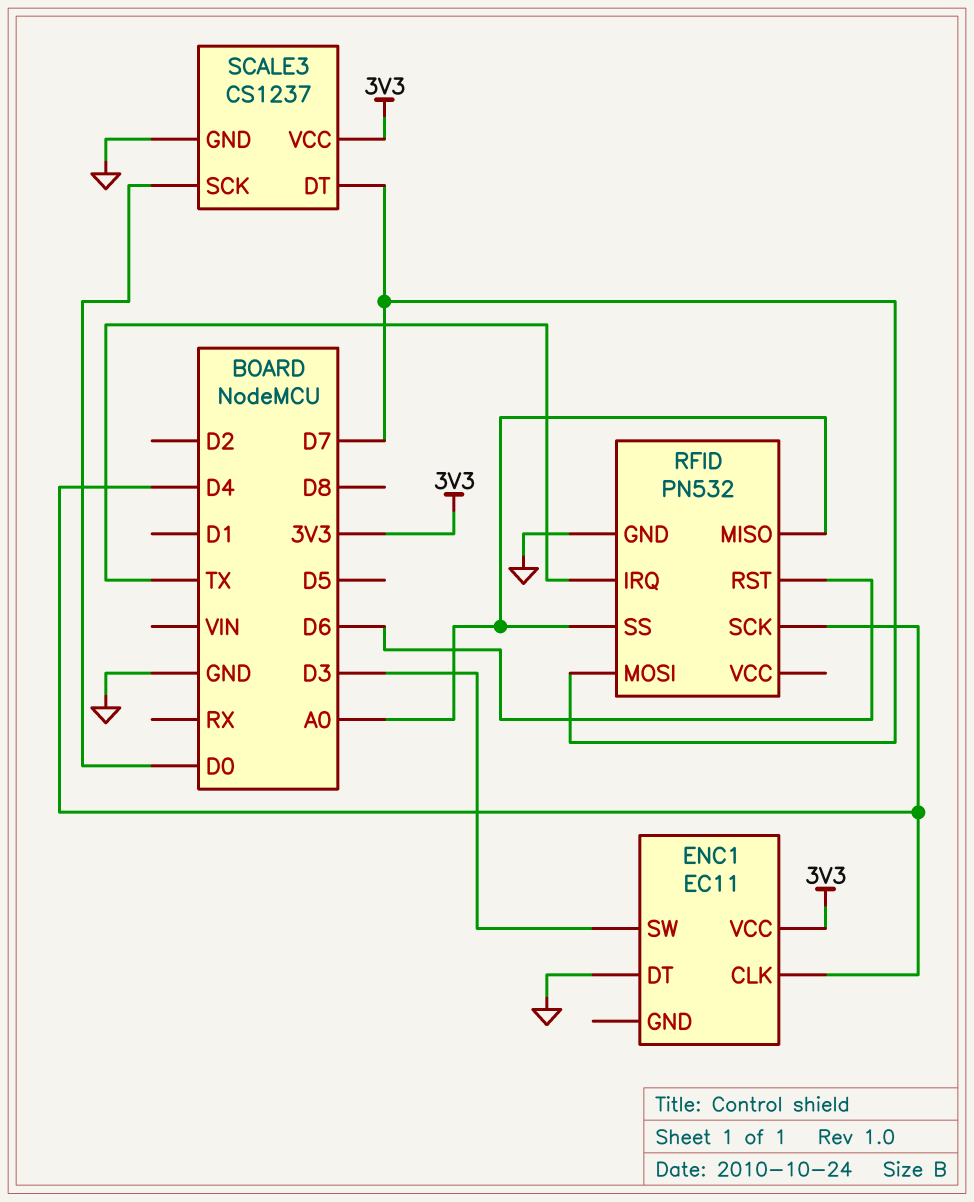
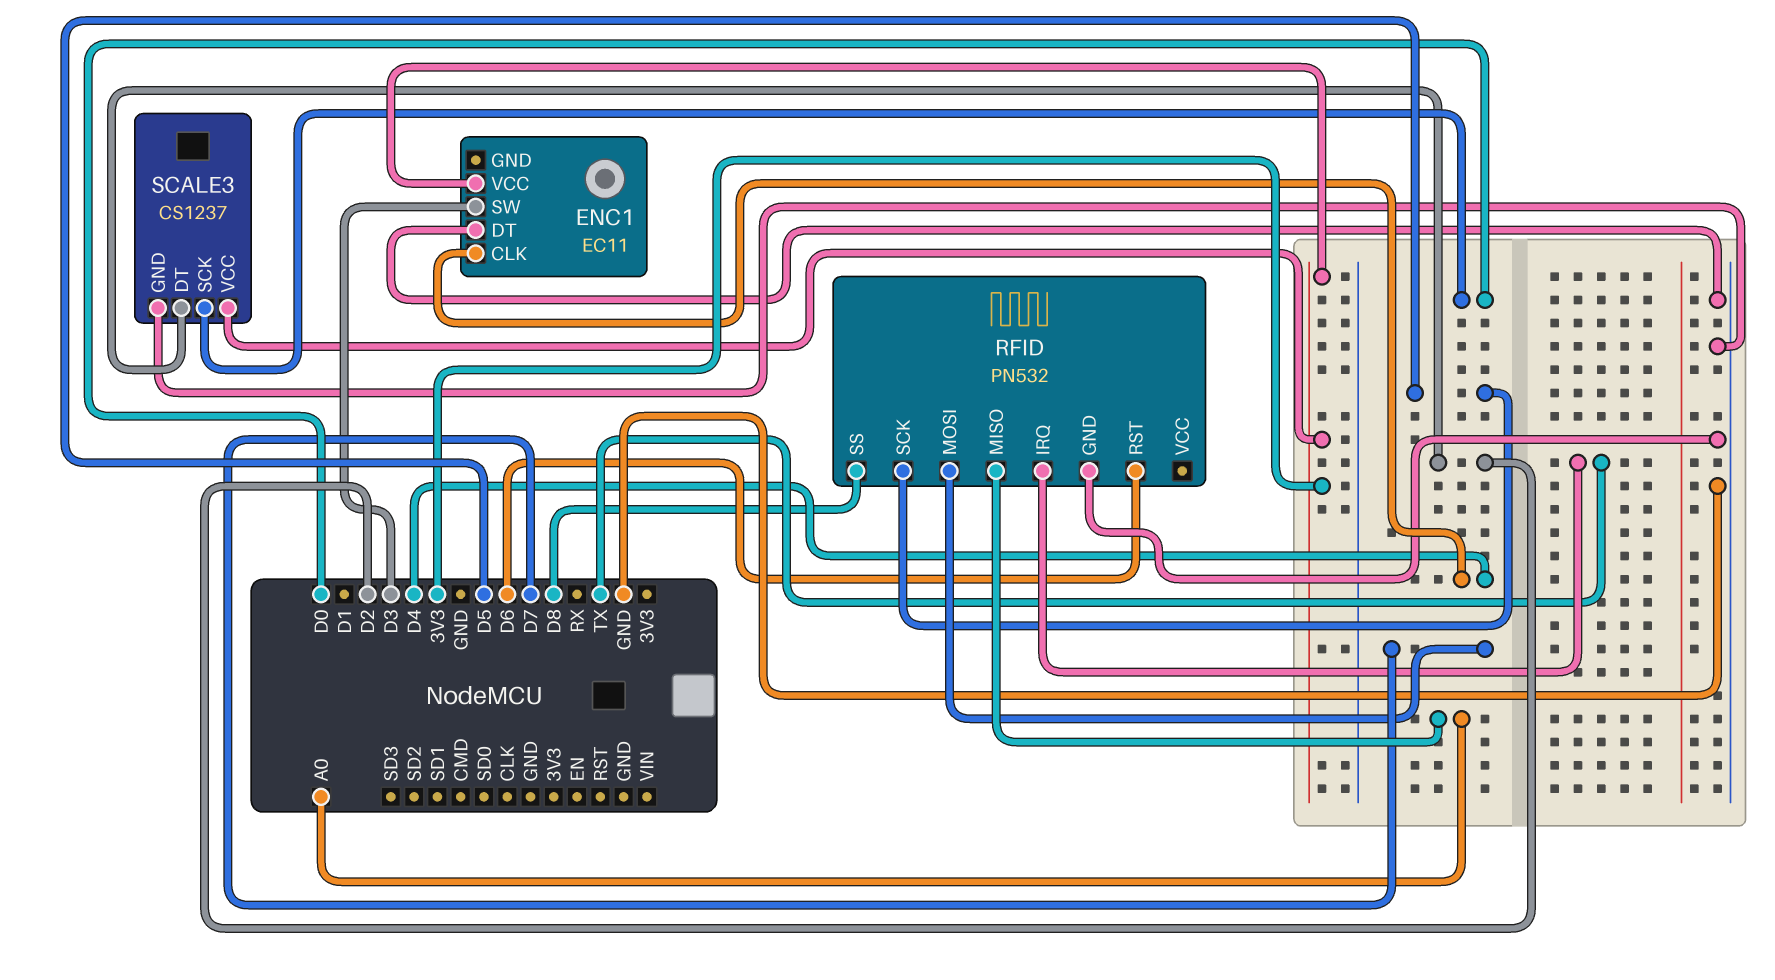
RFID pin SCK: D4 -> D5
RFID pin SS: A0 -> D8
SCALE3 pin DT: D7 -> D2

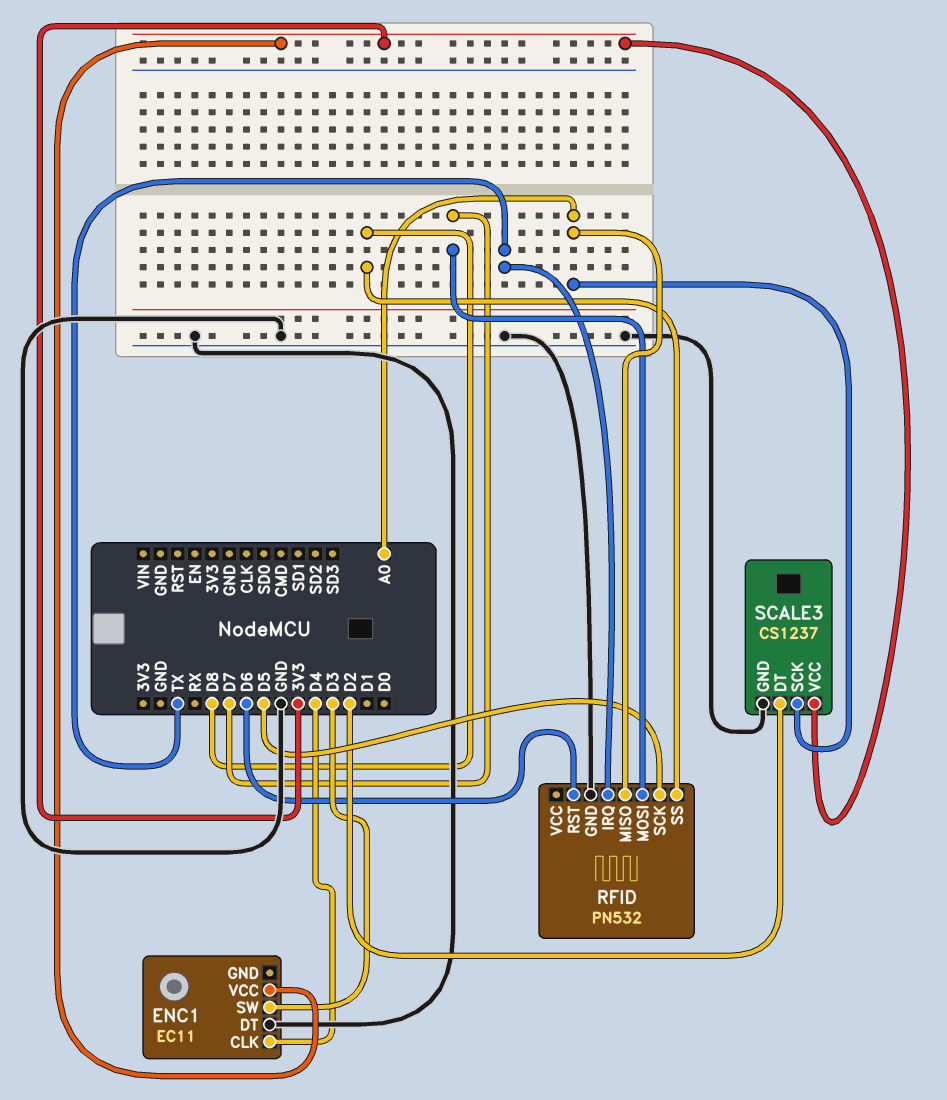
SCALE3 pin SCK: D0 -> A0

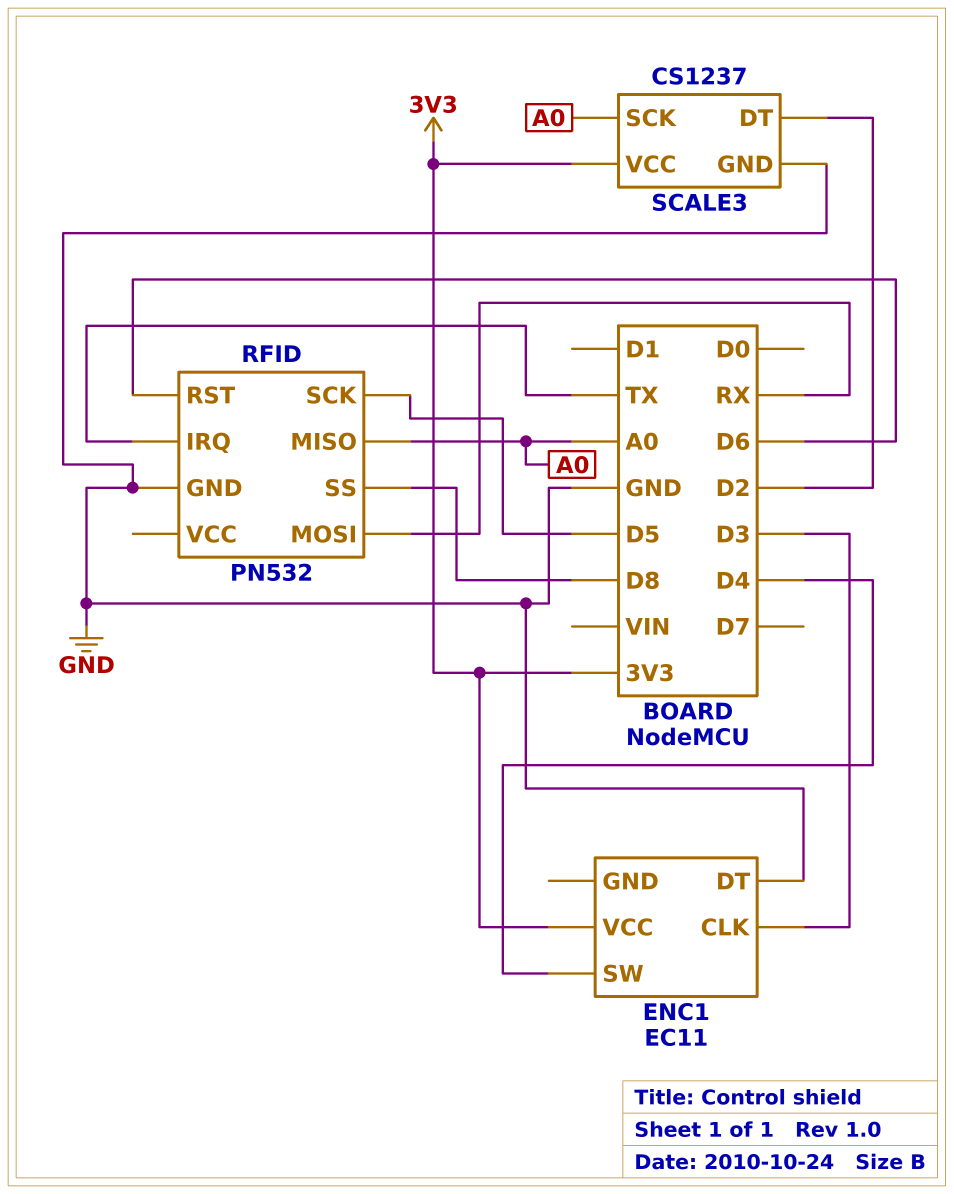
ENC1 pin CLK: D4 -> D3
ENC1 pin SW: D3 -> D4
RFID pin MOSI: D7 -> RX

